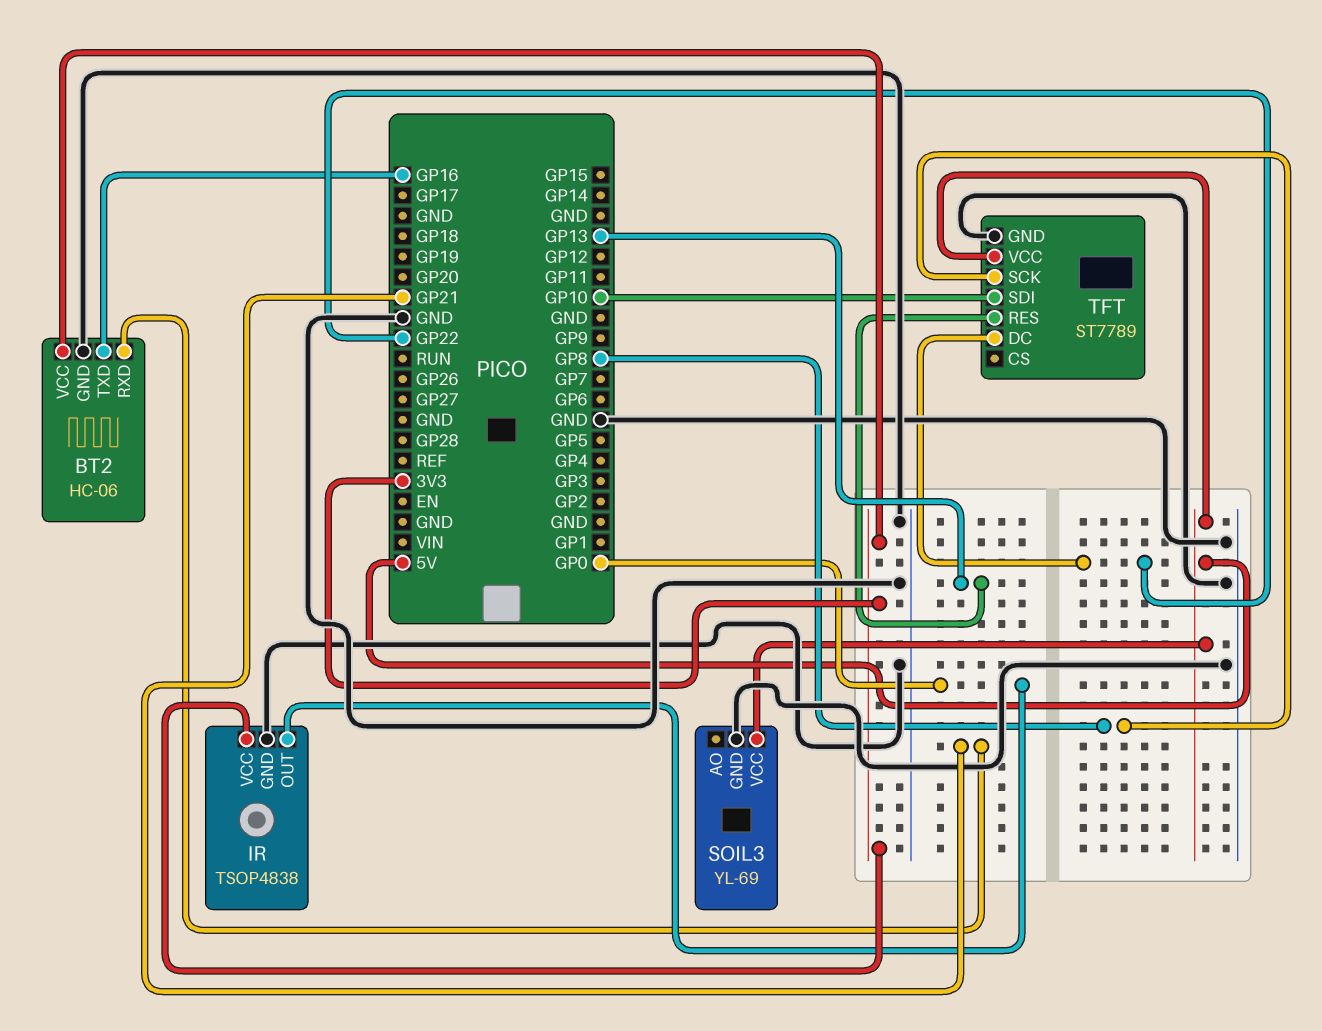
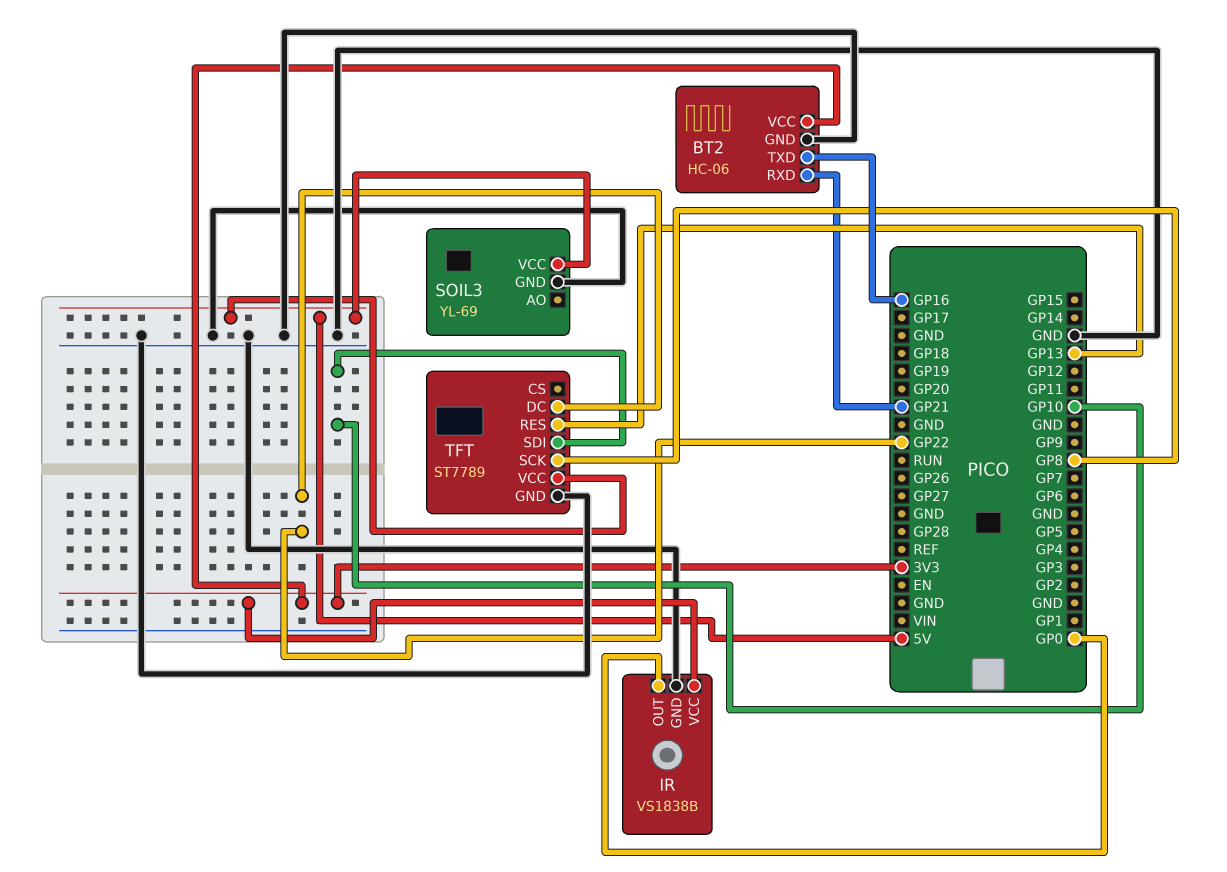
IR: TSOP4838 -> VS1838B

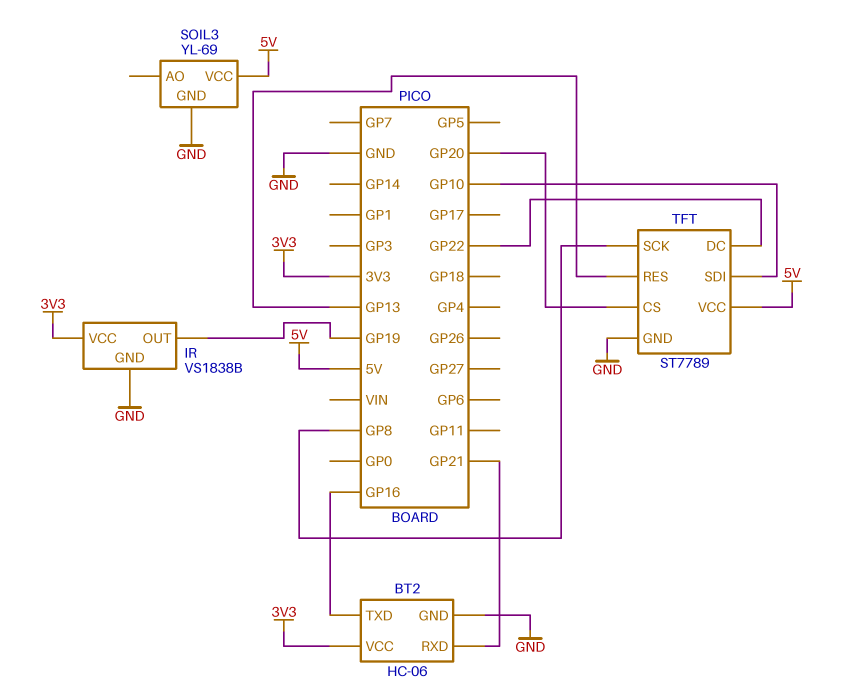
IR pin OUT: GP0 -> GP19
TFT pin CS: none -> GP20

